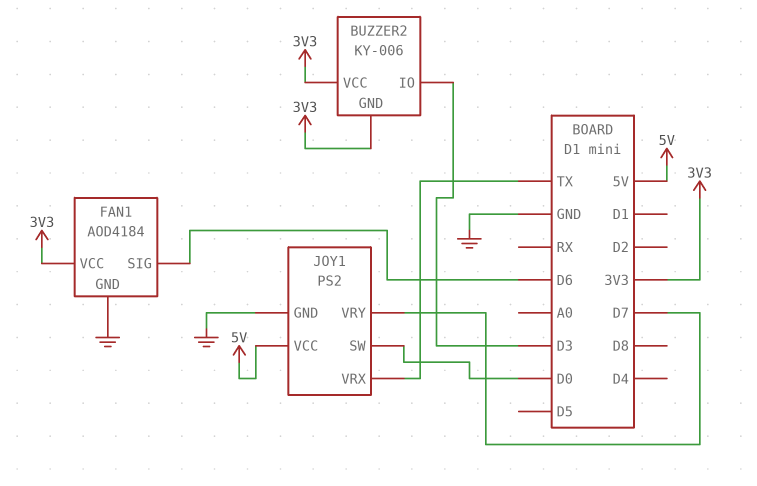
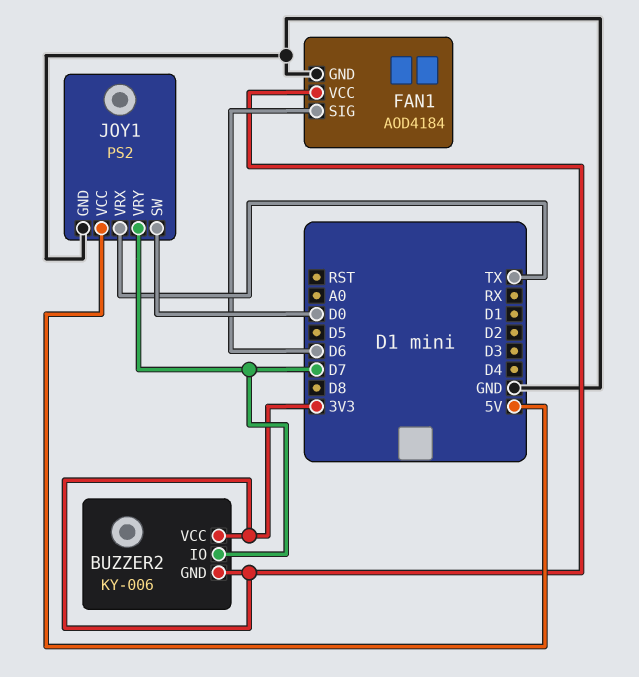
BUZZER2 pin IO: D3 -> D7

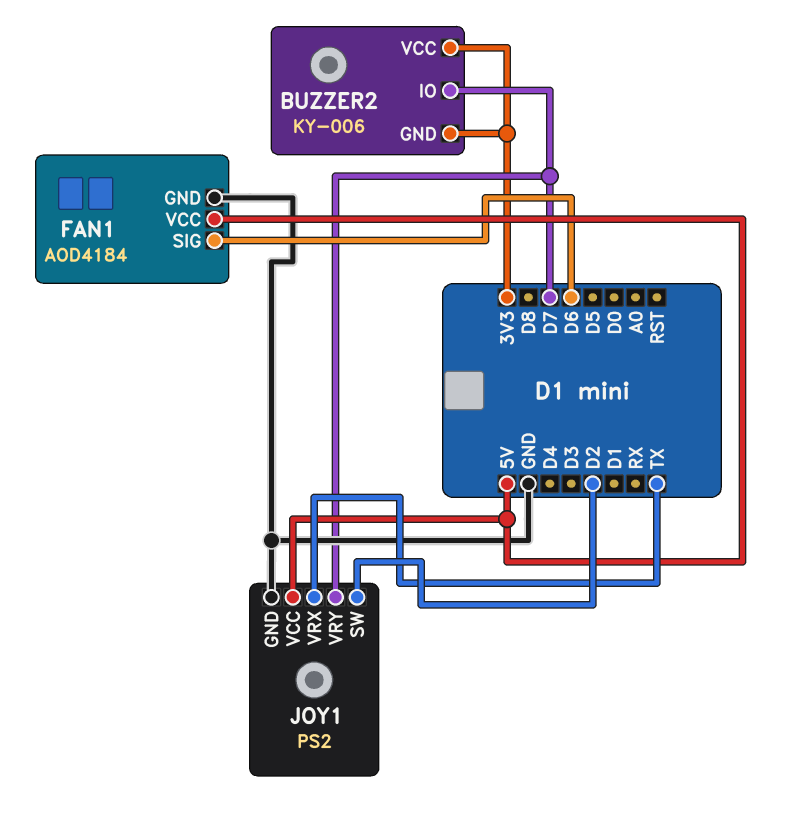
FAN1 pin VCC: 3V3 -> 5V
JOY1 pin SW: D0 -> D2

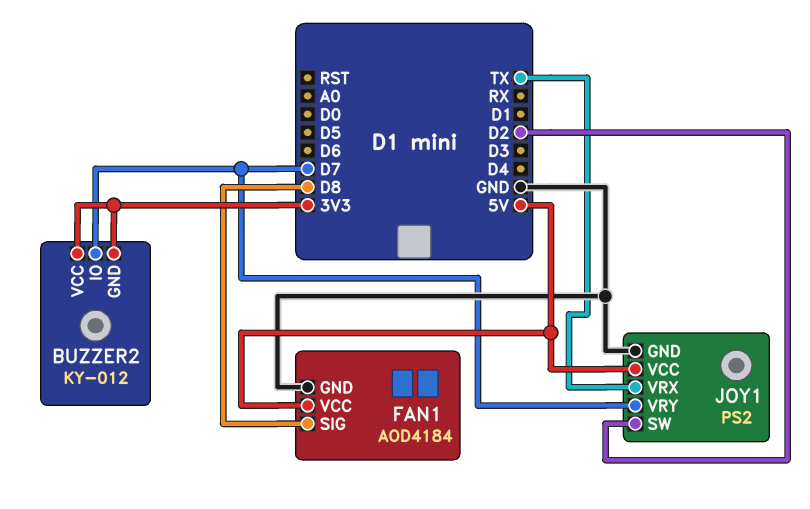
BUZZER2: KY-006 -> KY-012
FAN1 pin SIG: D6 -> D8

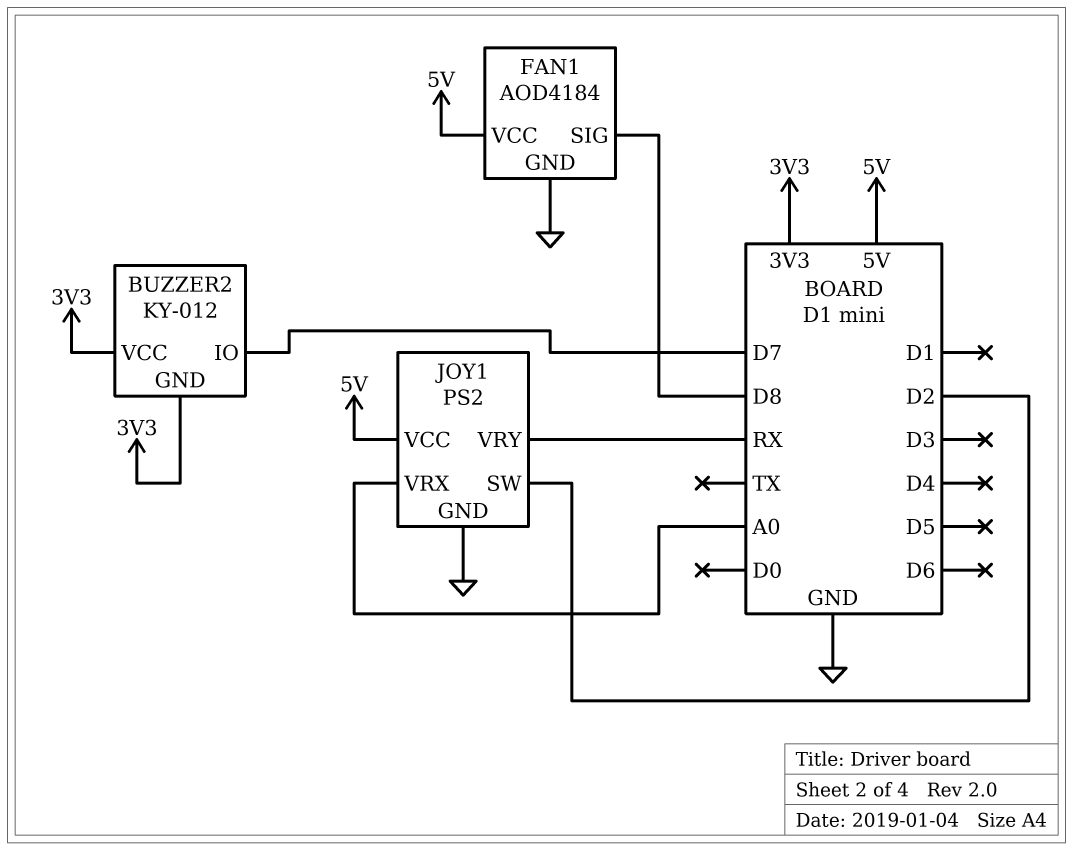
JOY1 pin VRX: TX -> A0
JOY1 pin VRY: D7 -> RX

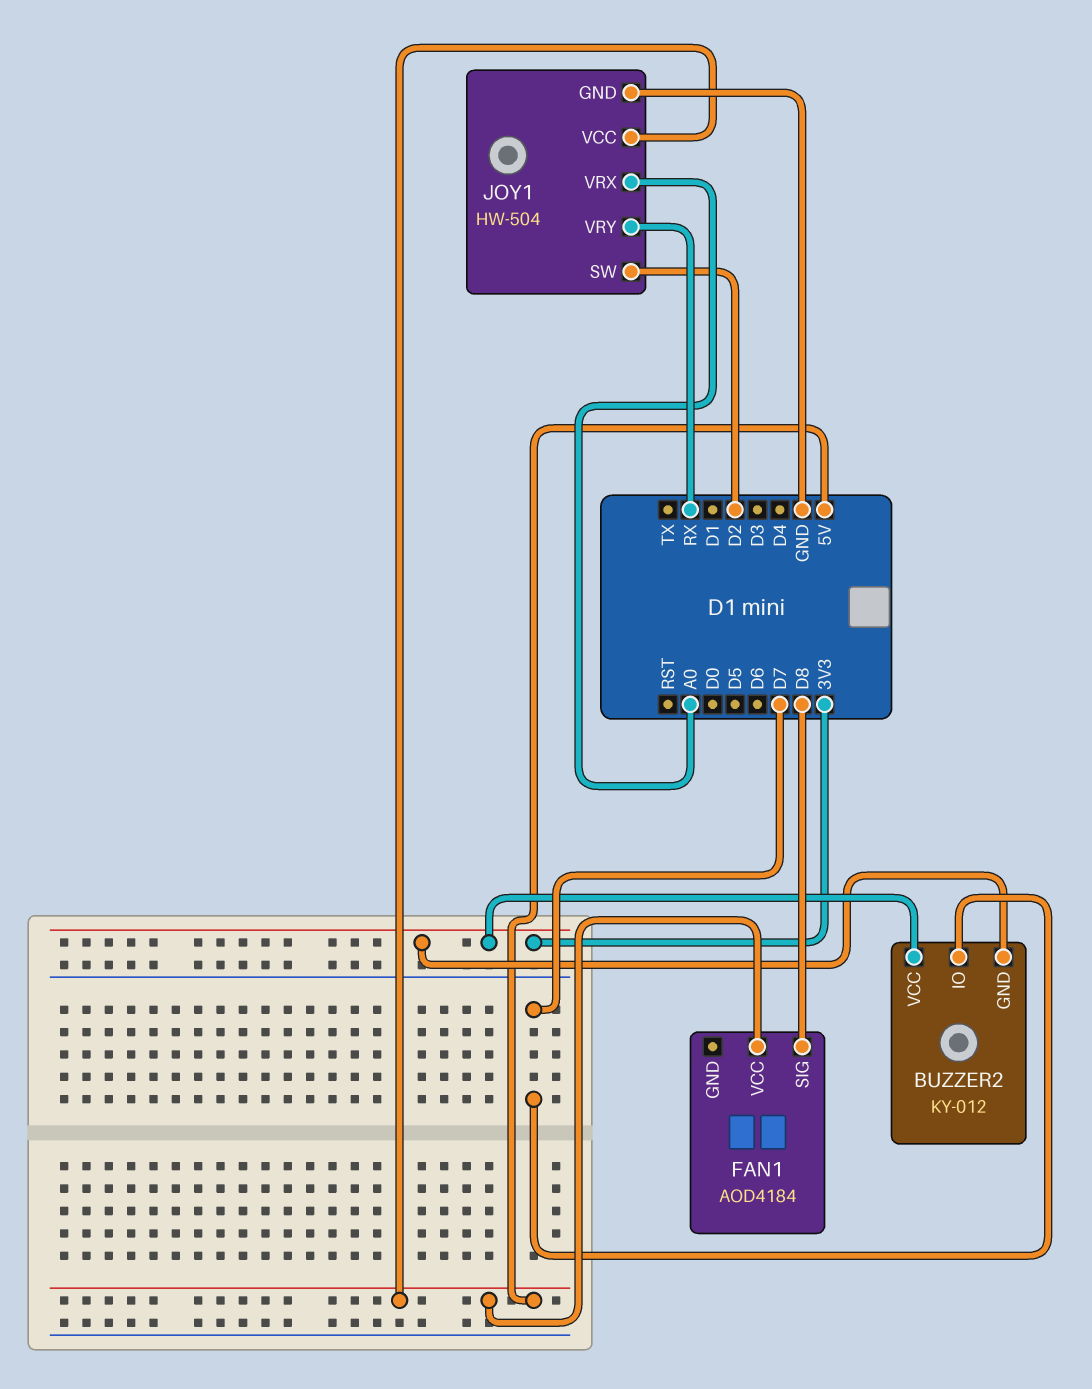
FAN1 pin GND: GND -> none
JOY1: PS2 -> HW-504

